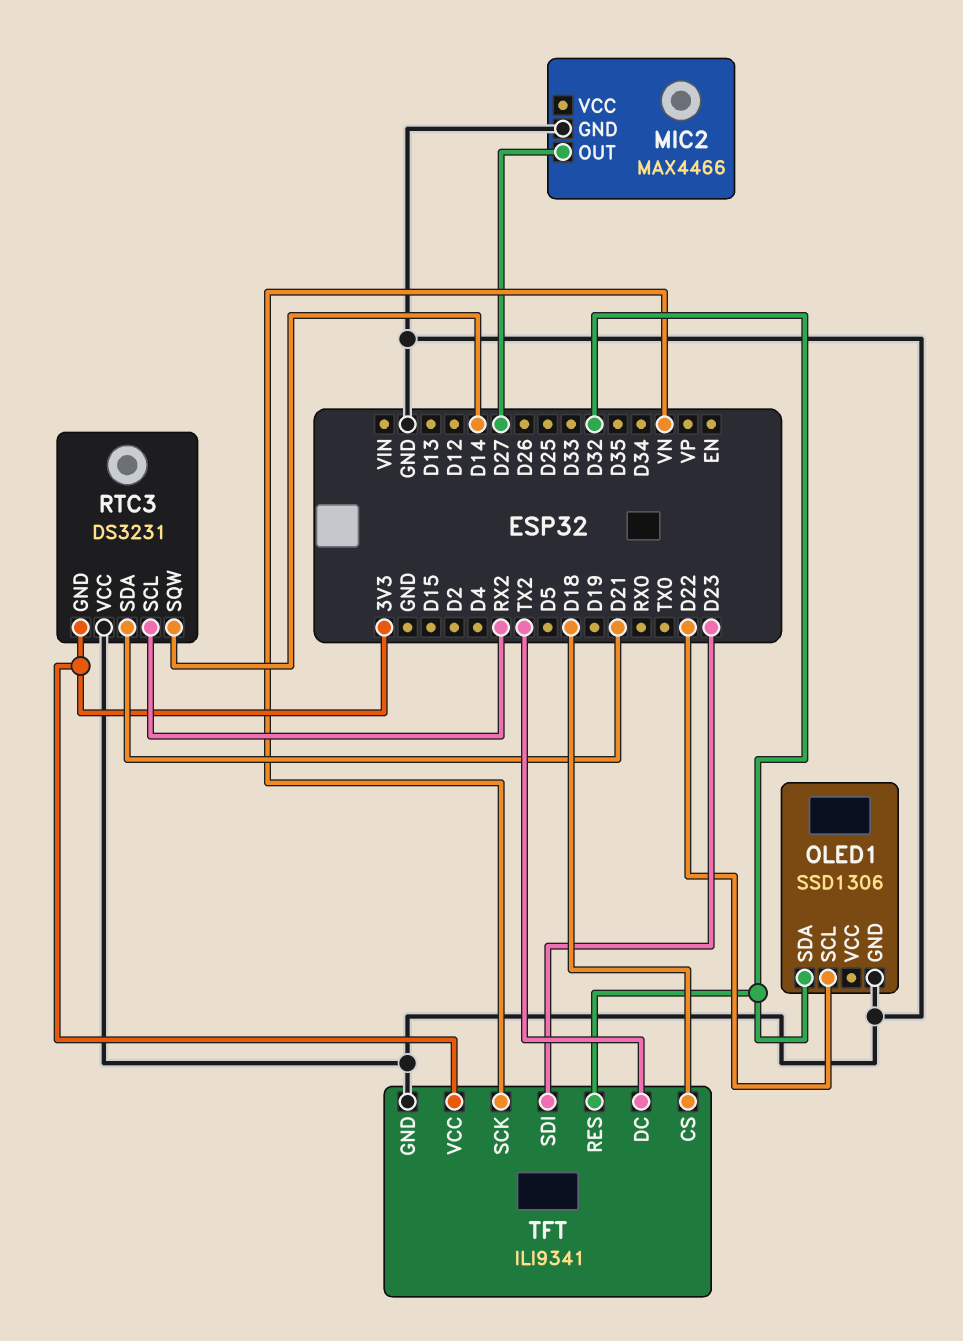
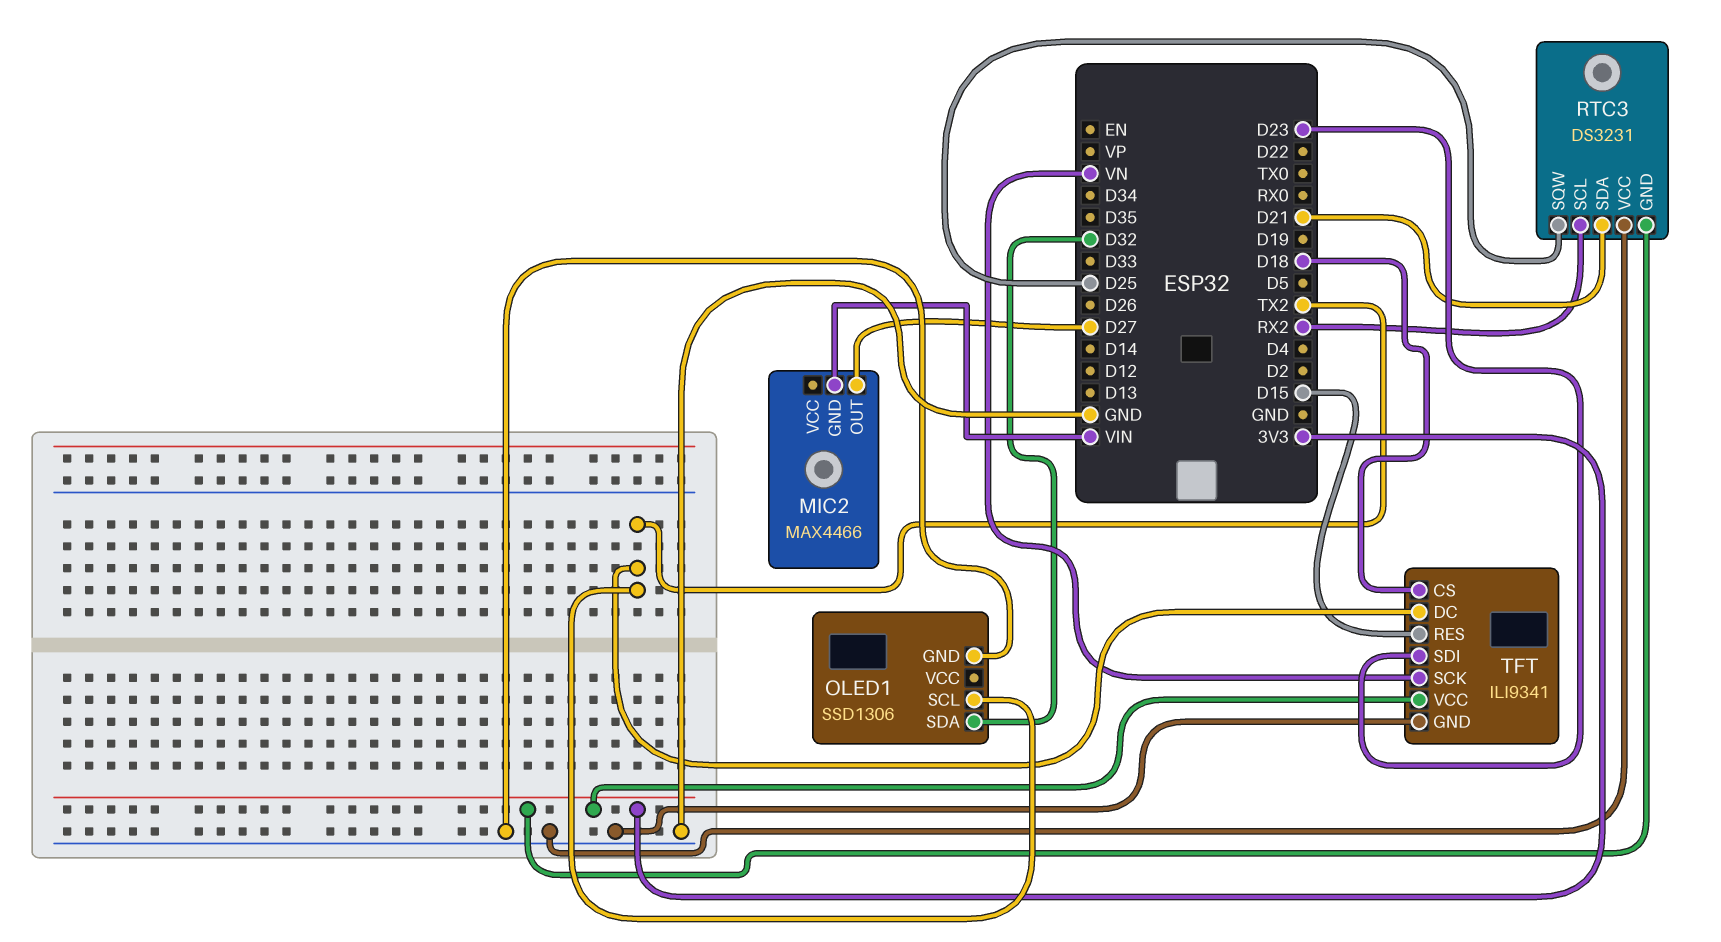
MIC2 pin GND: GND -> VIN
OLED1 pin SCL: D22 -> TX2
RTC3 pin SQW: D14 -> D25
TFT pin RES: D32 -> D15

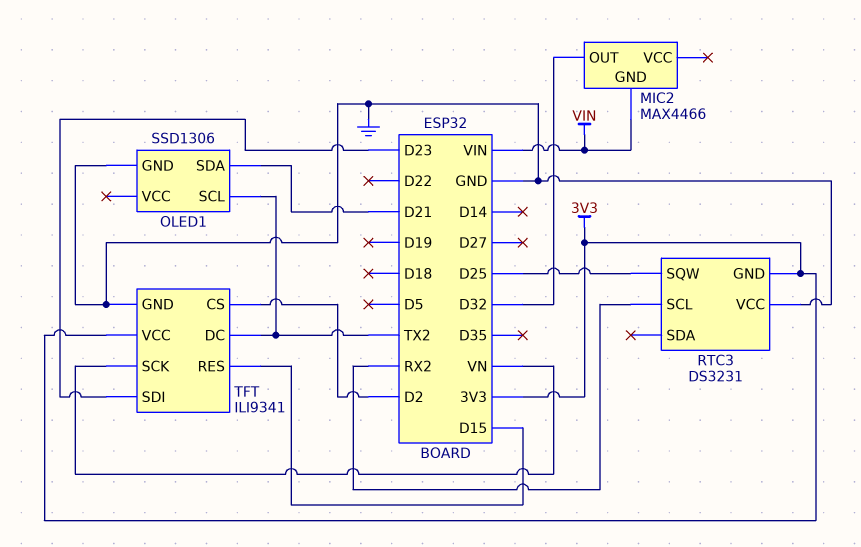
MIC2 pin OUT: D27 -> D32
OLED1 pin SDA: D32 -> D21
RTC3 pin SDA: D21 -> none
TFT pin CS: D18 -> D2

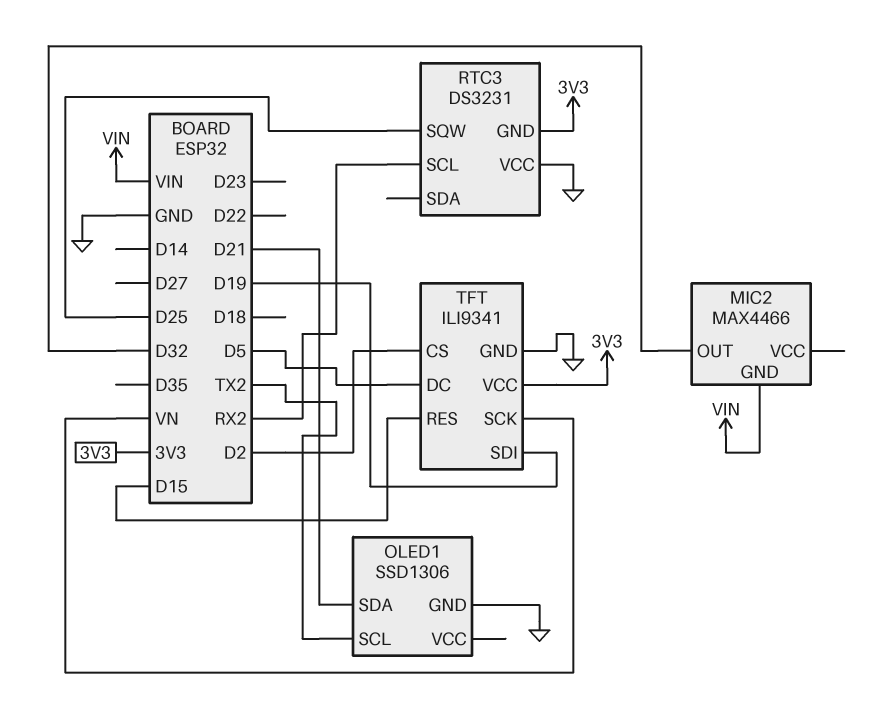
TFT pin DC: TX2 -> D5
TFT pin SDI: D23 -> D19

